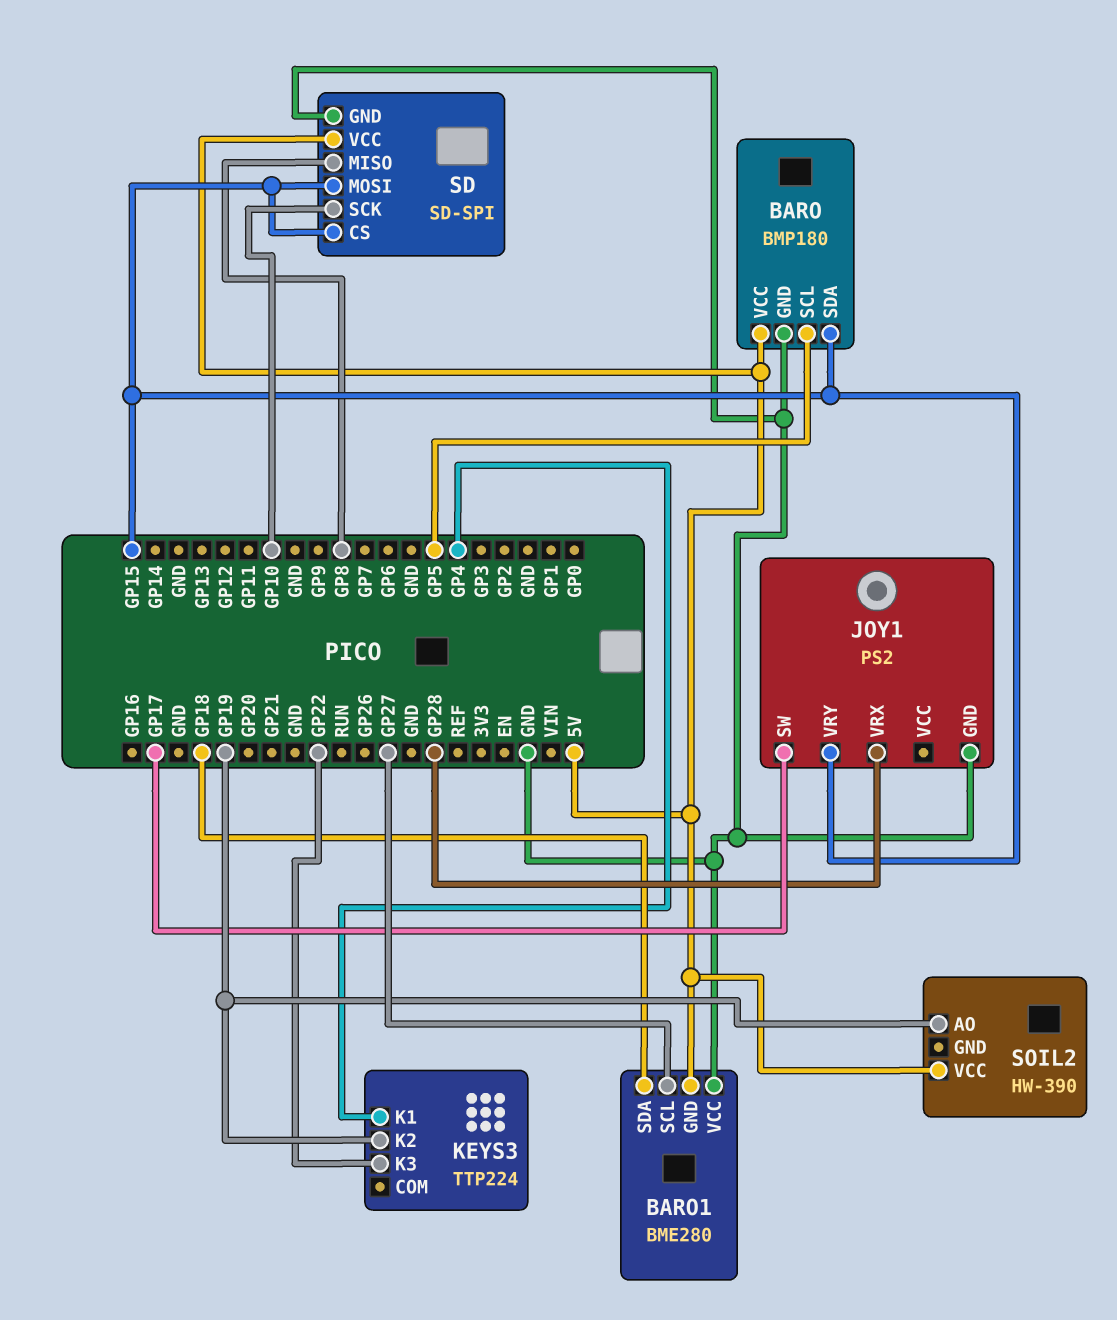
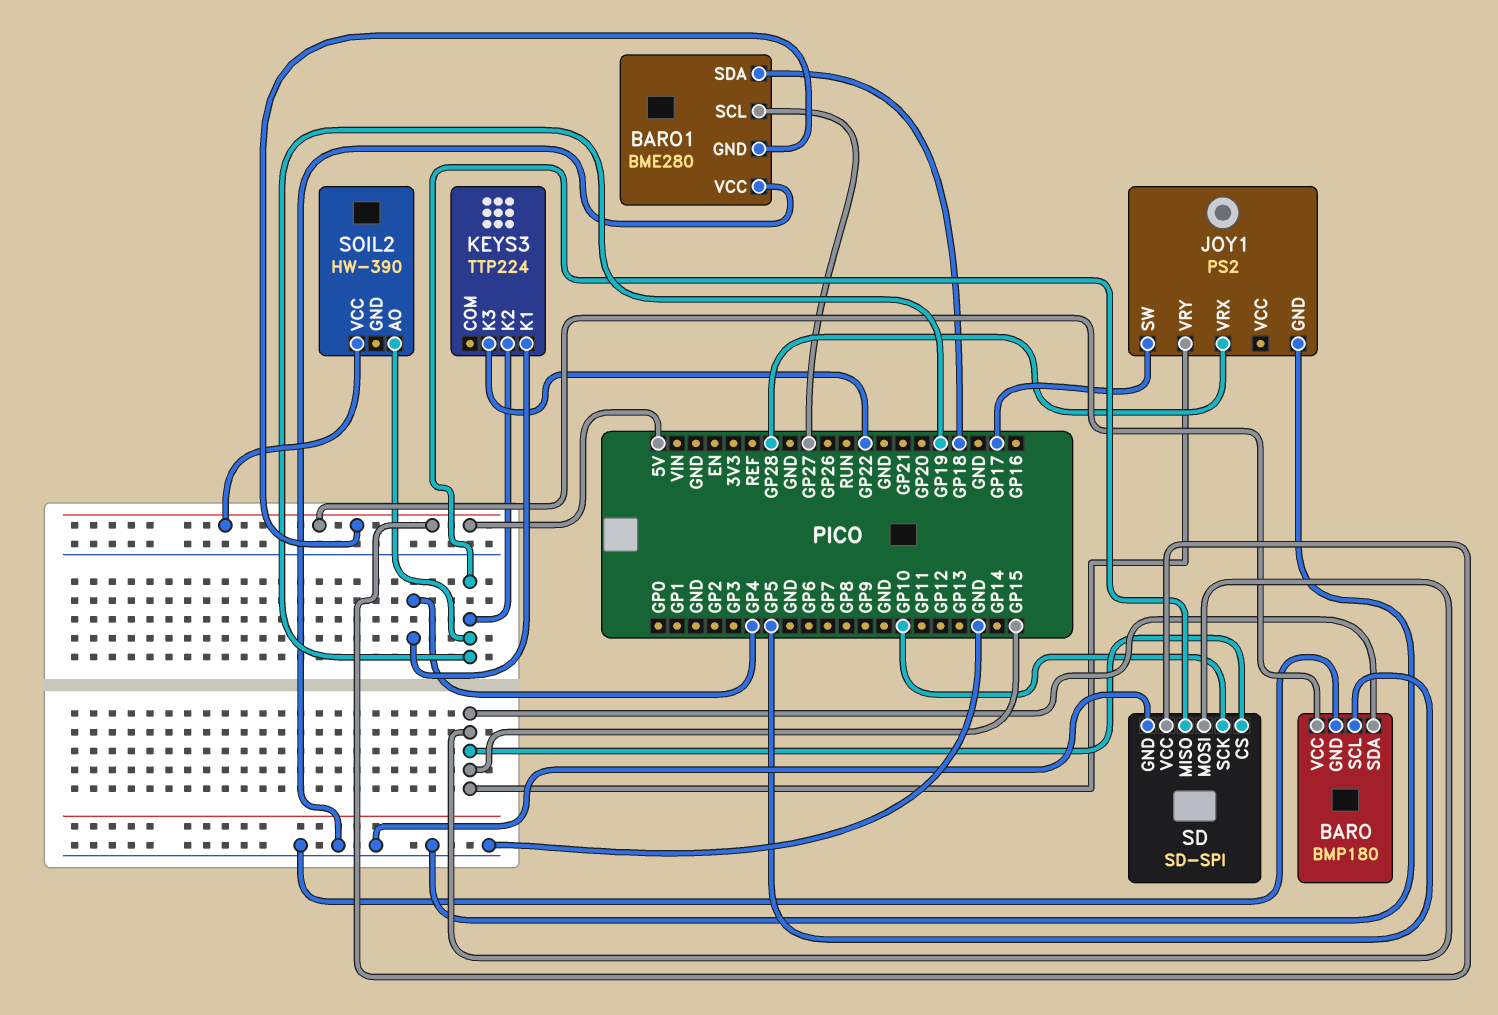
SD pin MISO: GP8 -> GP19

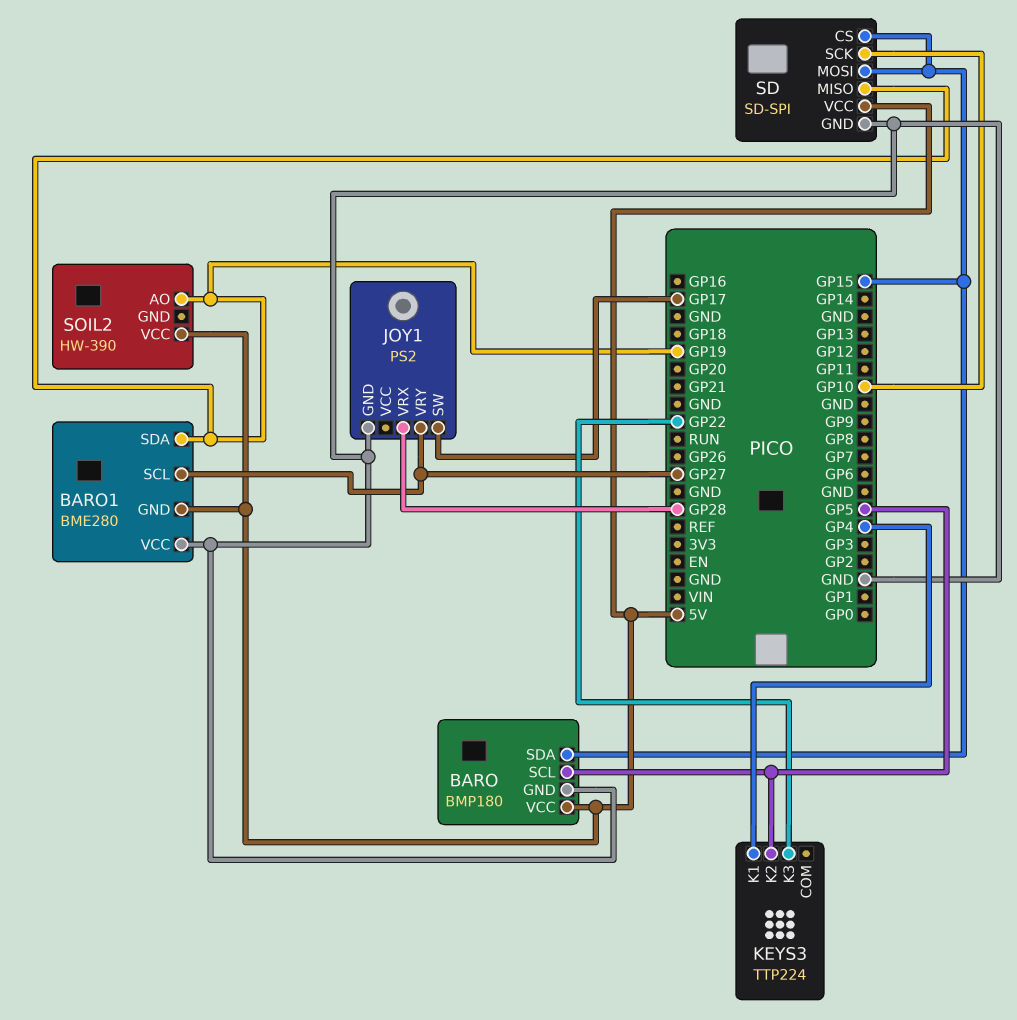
BARO1 pin SDA: GP18 -> GP19
JOY1 pin VRY: GP15 -> GP27
KEYS3 pin K2: GP19 -> GP5

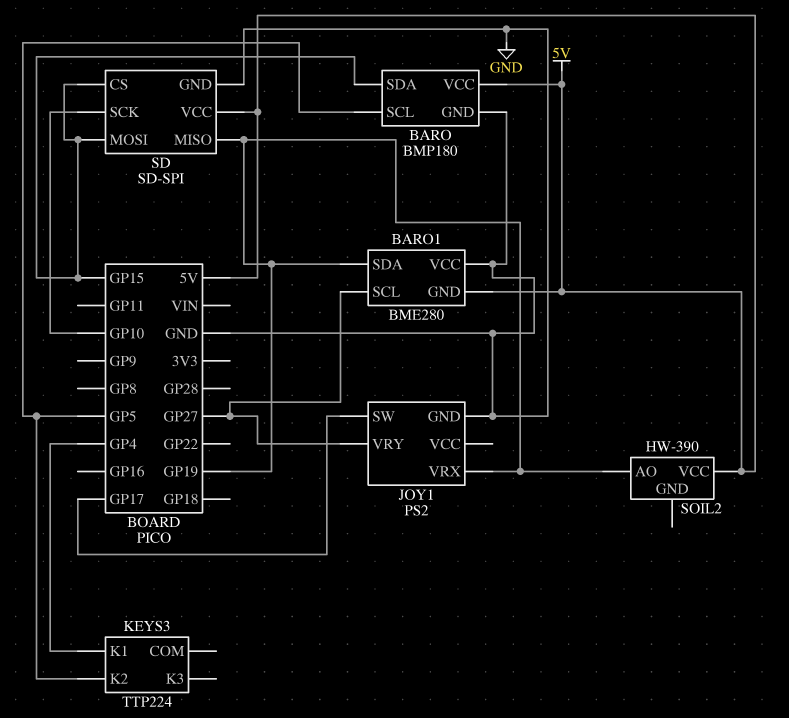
JOY1 pin VRX: GP28 -> GP19
KEYS3 pin K3: GP22 -> none

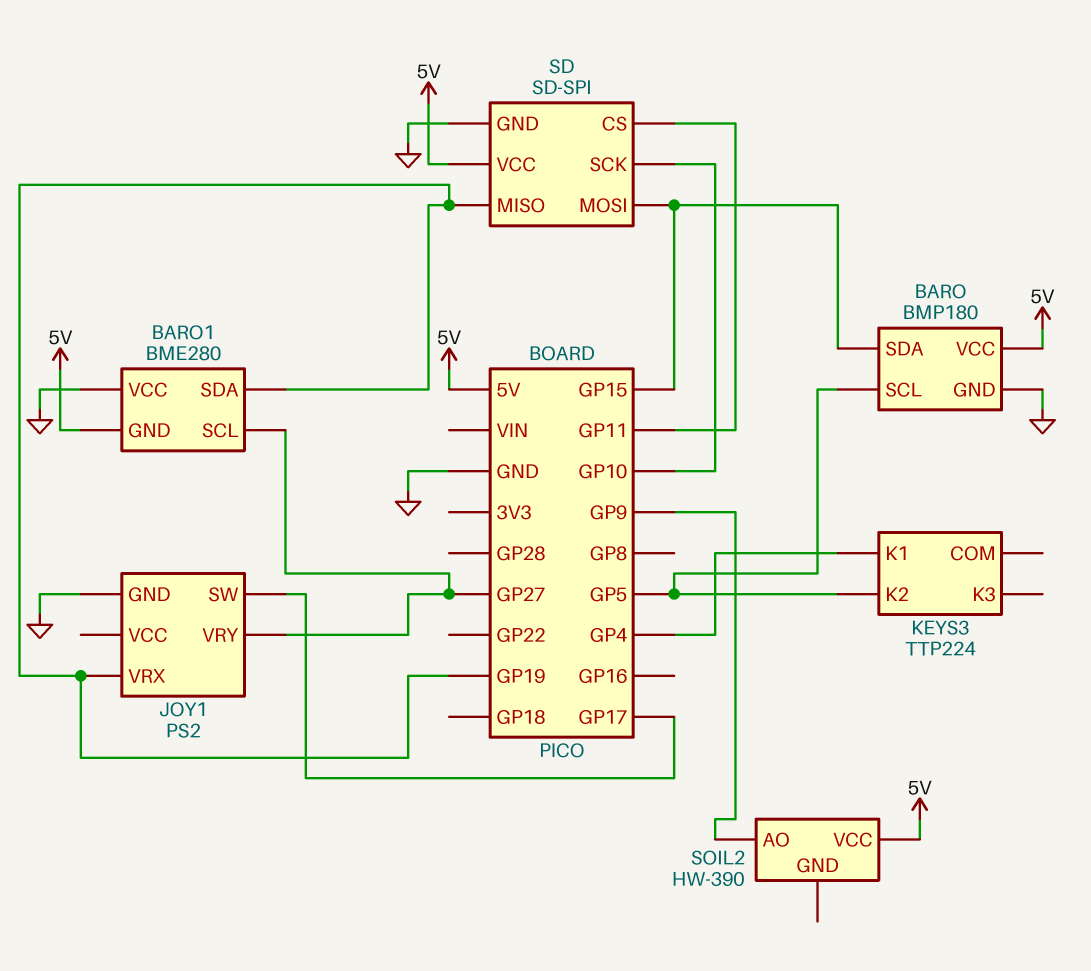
SD pin CS: GP15 -> GP11
SOIL2 pin AO: GP19 -> GP9

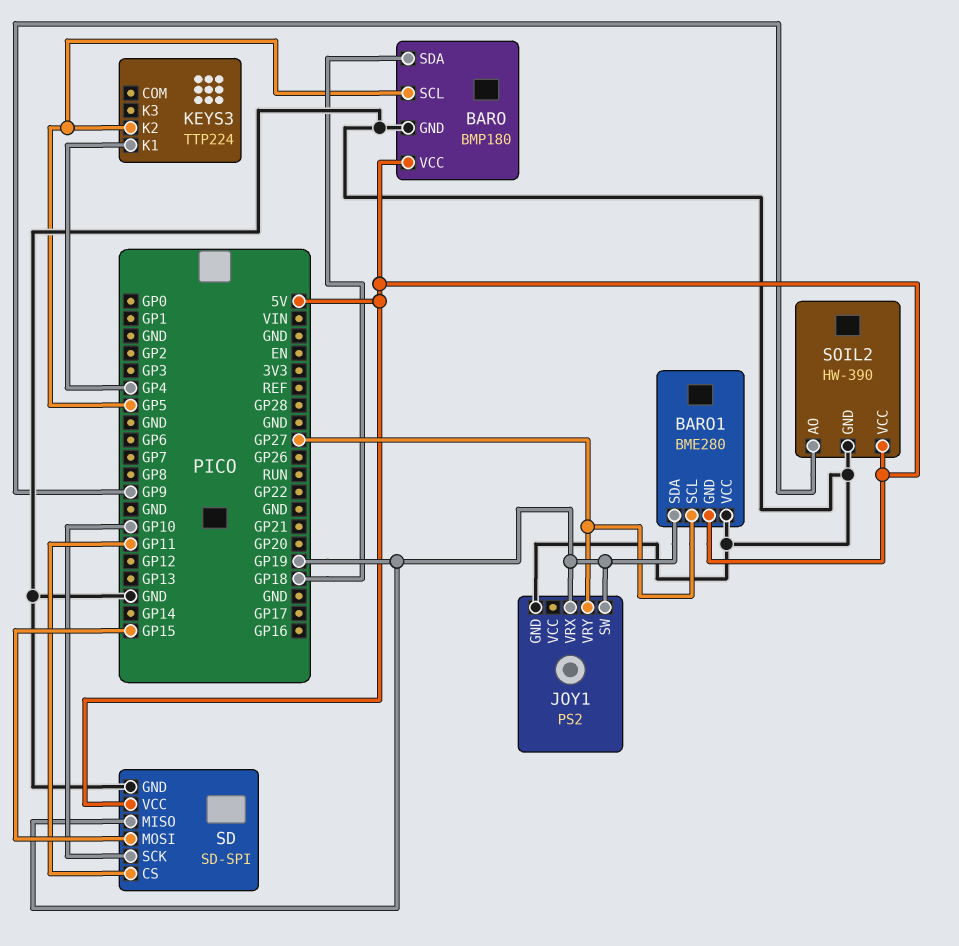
BARO pin SDA: GP15 -> GP18
JOY1 pin SW: GP17 -> GP19
SOIL2 pin GND: none -> GND

